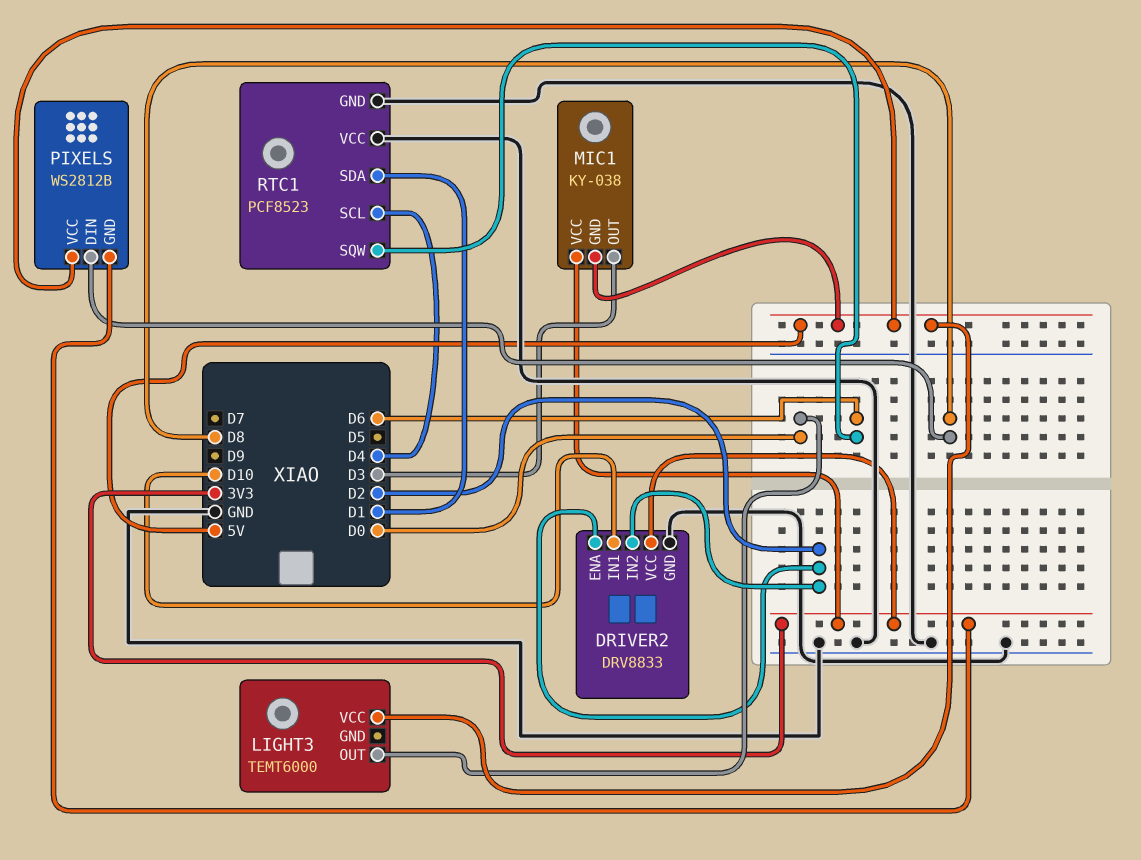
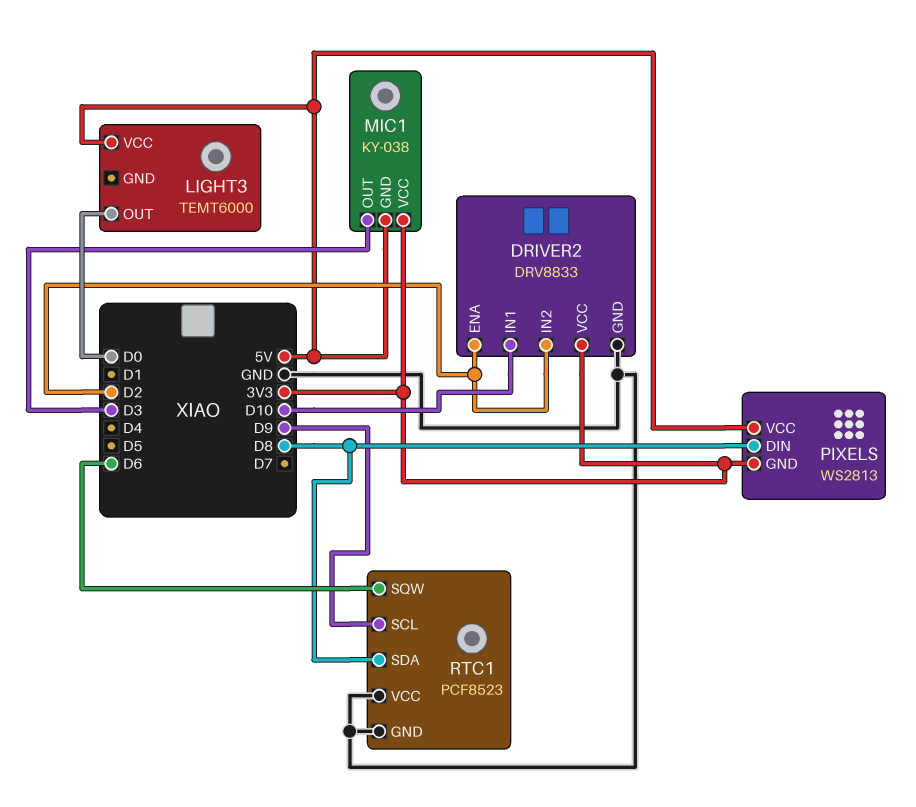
PIXELS: WS2812B -> WS2813
RTC1 pin SCL: D4 -> D9
RTC1 pin SDA: D1 -> D8

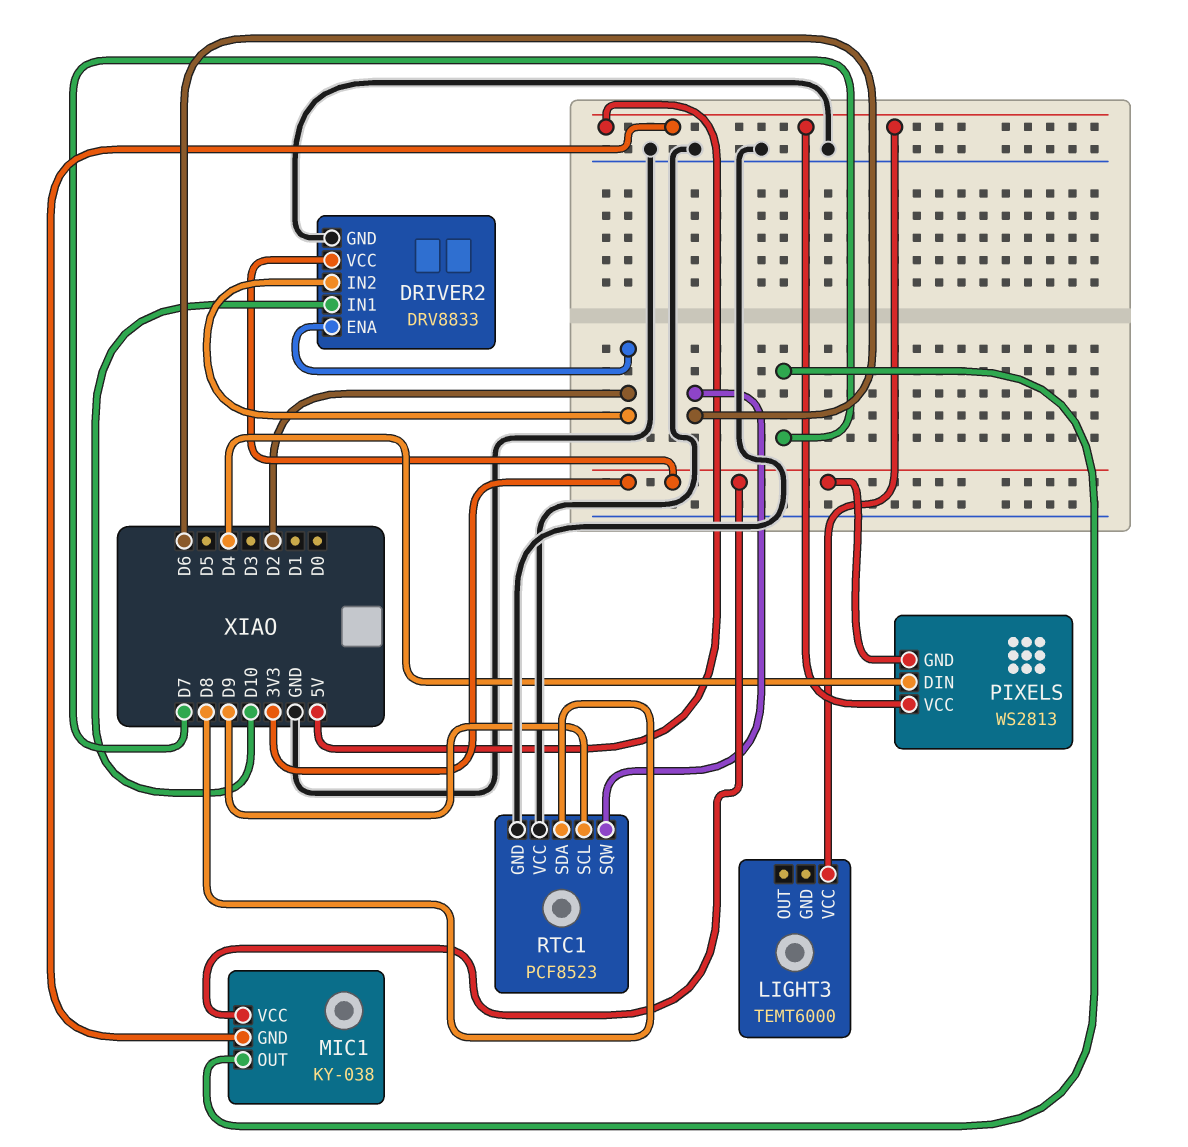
LIGHT3 pin OUT: D0 -> none
MIC1 pin OUT: D3 -> D7
PIXELS pin DIN: D8 -> D4

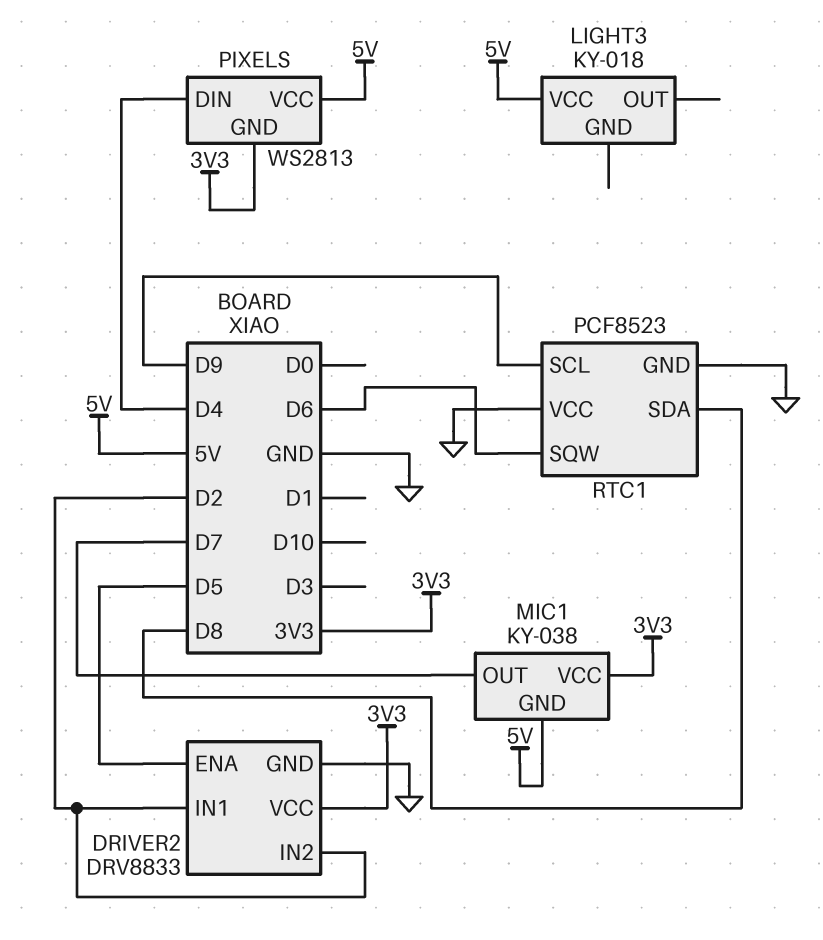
DRIVER2 pin ENA: D2 -> D5
DRIVER2 pin IN1: D10 -> D2
LIGHT3: TEMT6000 -> KY-018

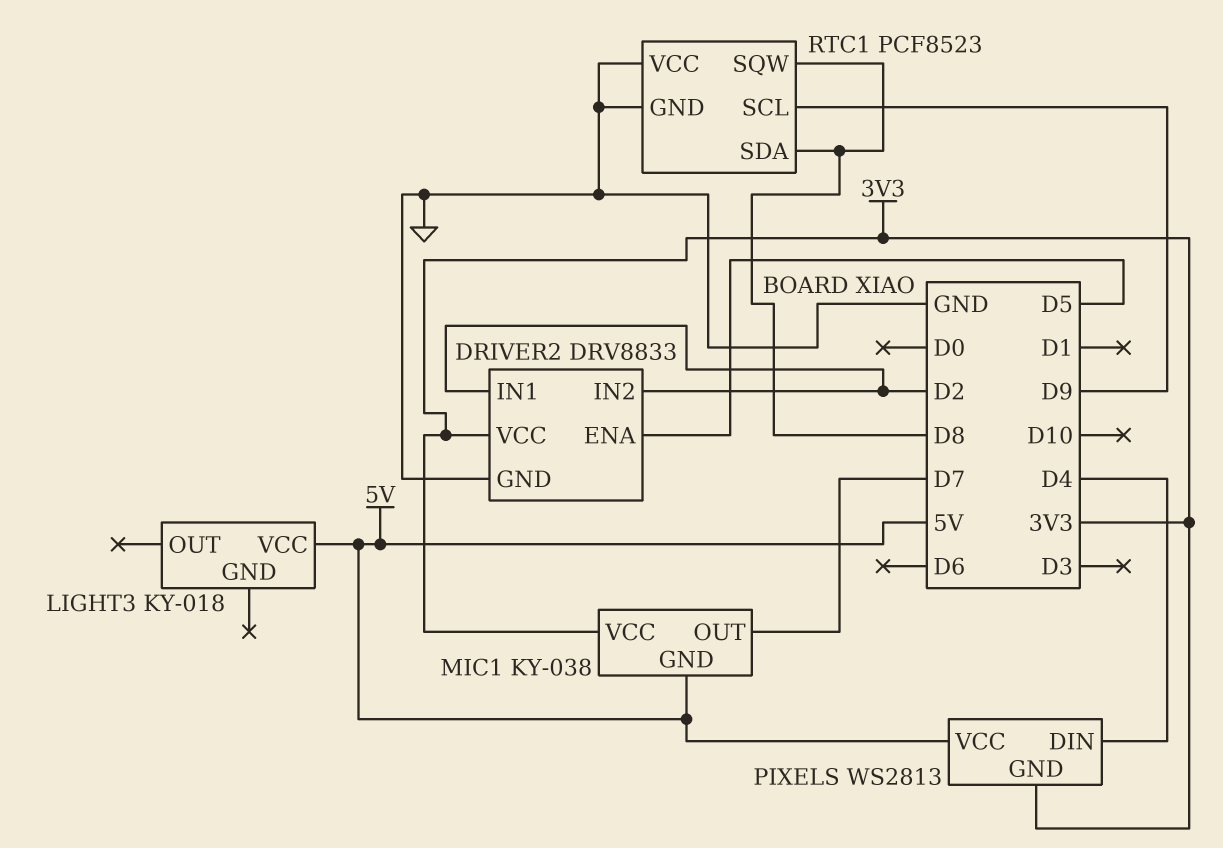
RTC1 pin SQW: D6 -> D8

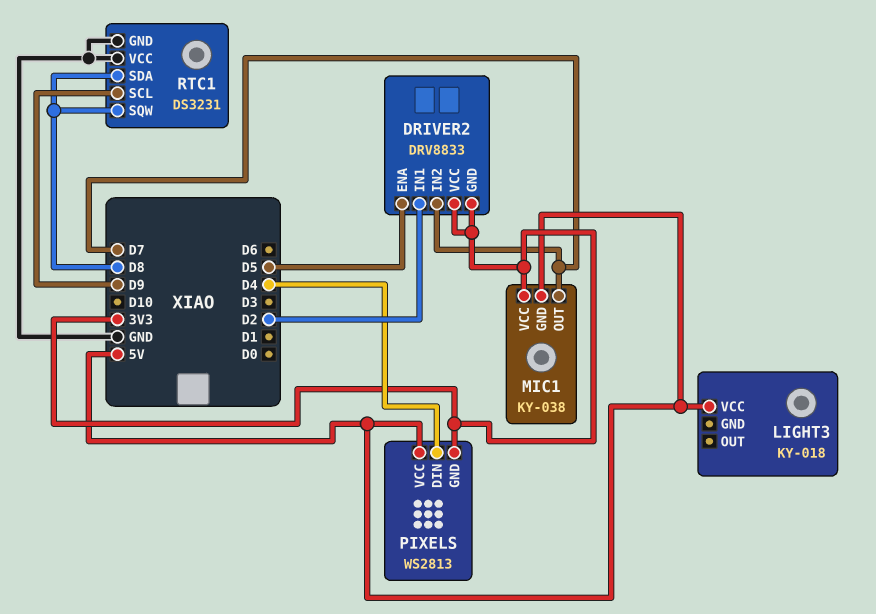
DRIVER2 pin GND: GND -> 3V3
DRIVER2 pin IN2: D2 -> D7
RTC1: PCF8523 -> DS3231

